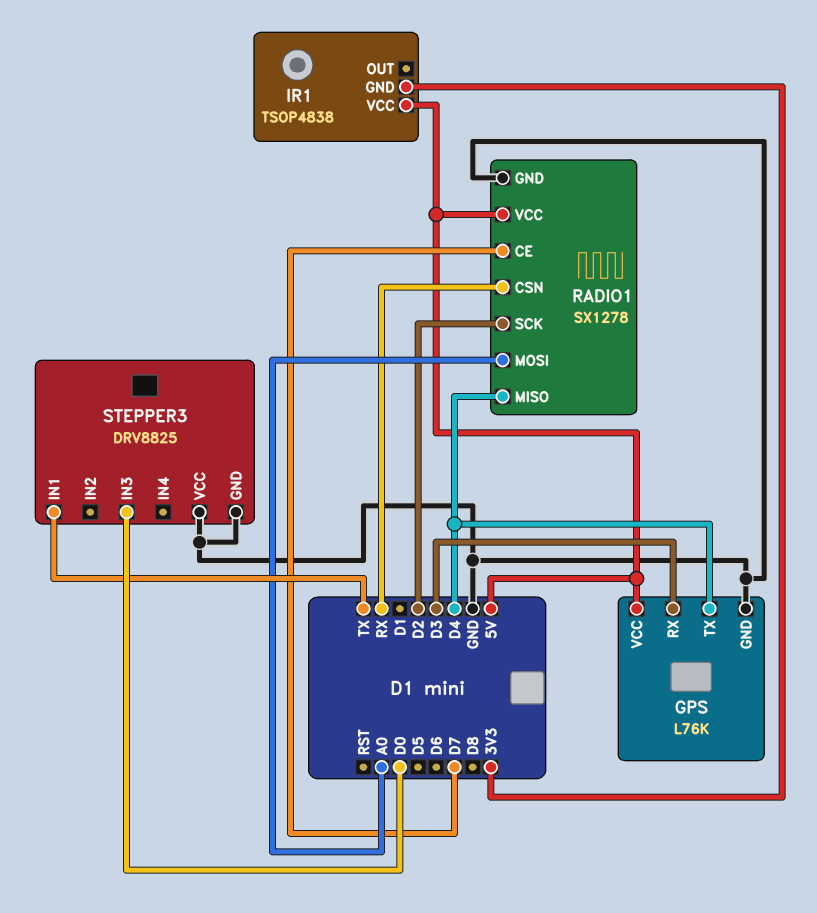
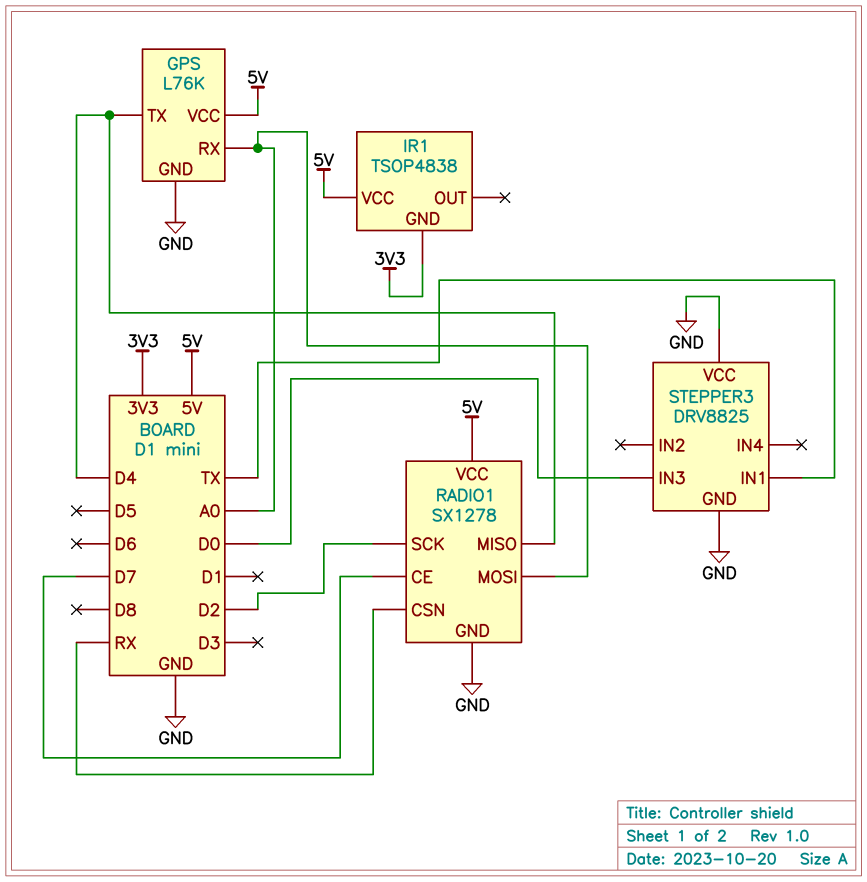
GPS pin RX: D3 -> A0

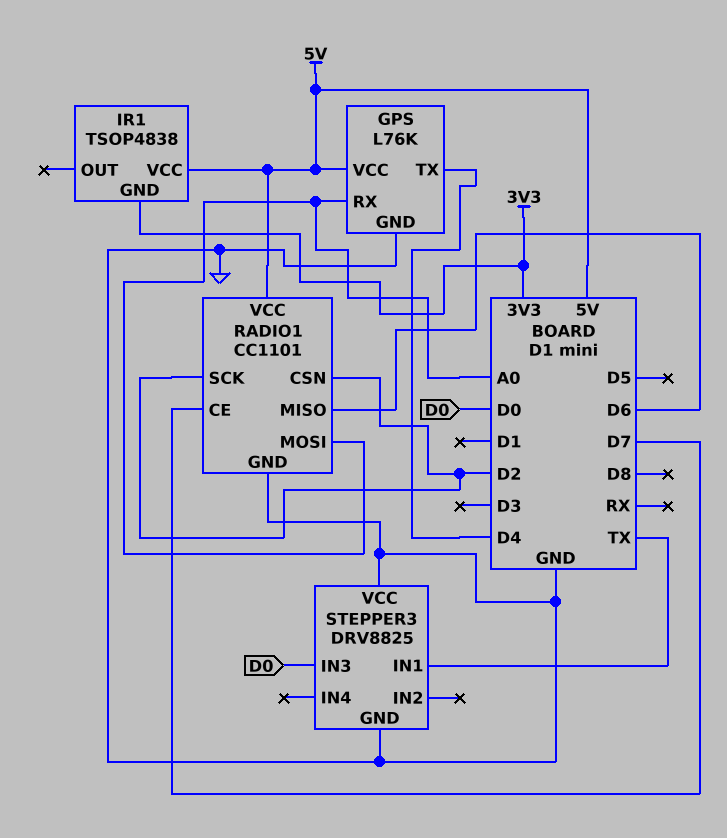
RADIO1: SX1278 -> CC1101
RADIO1 pin CSN: RX -> D2
RADIO1 pin MISO: D4 -> D6

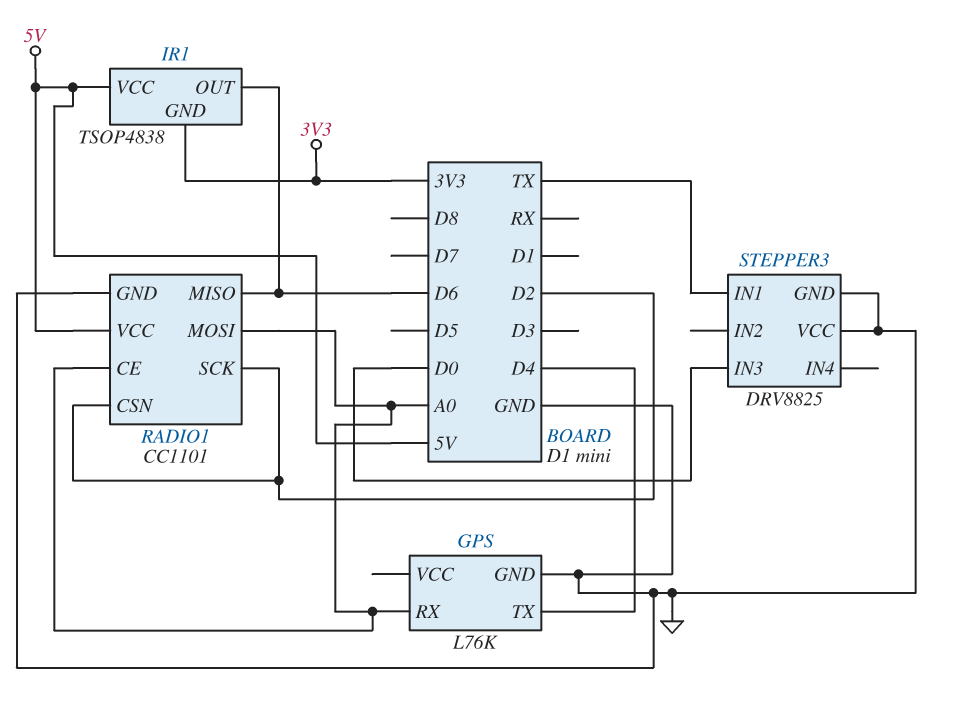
GPS pin VCC: 5V -> none
IR1 pin OUT: none -> D6
RADIO1 pin CE: D7 -> A0

